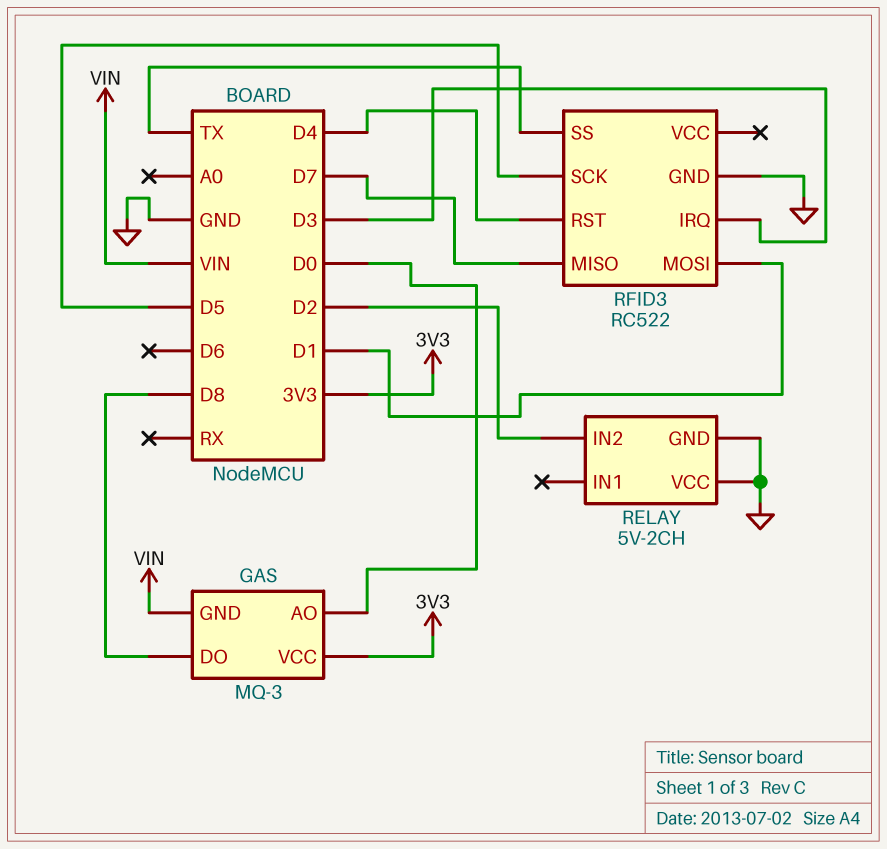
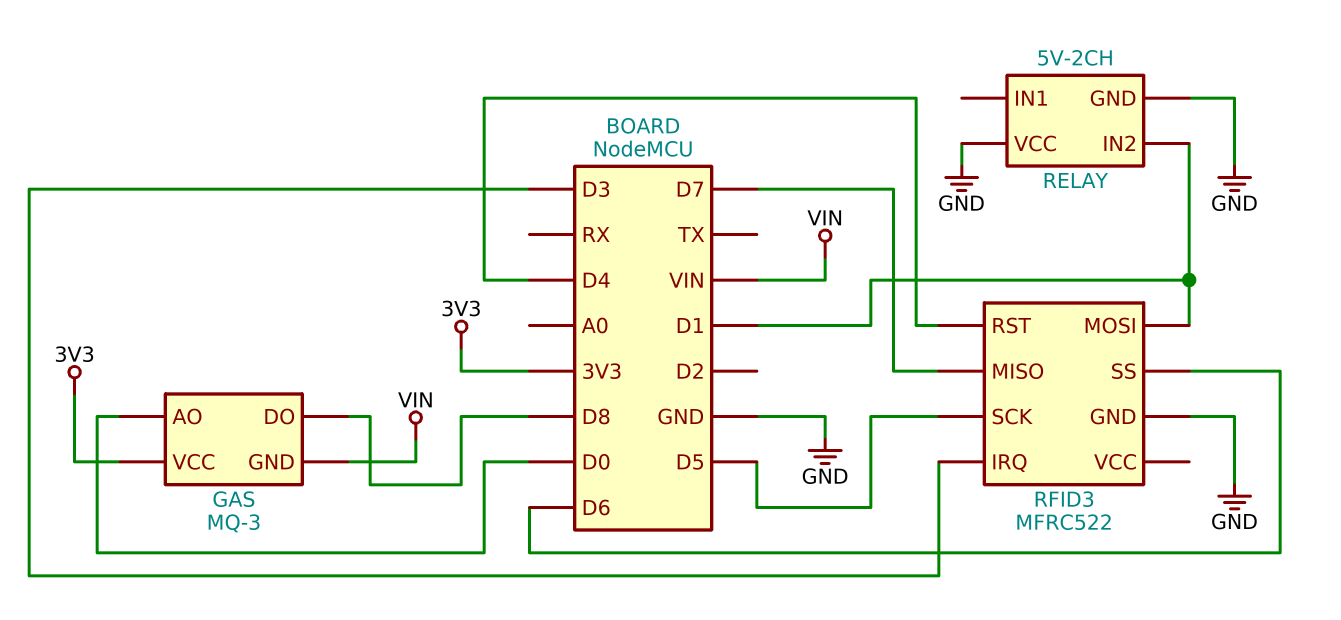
RELAY pin IN2: D2 -> D1
RFID3: RC522 -> MFRC522
RFID3 pin SS: TX -> D6

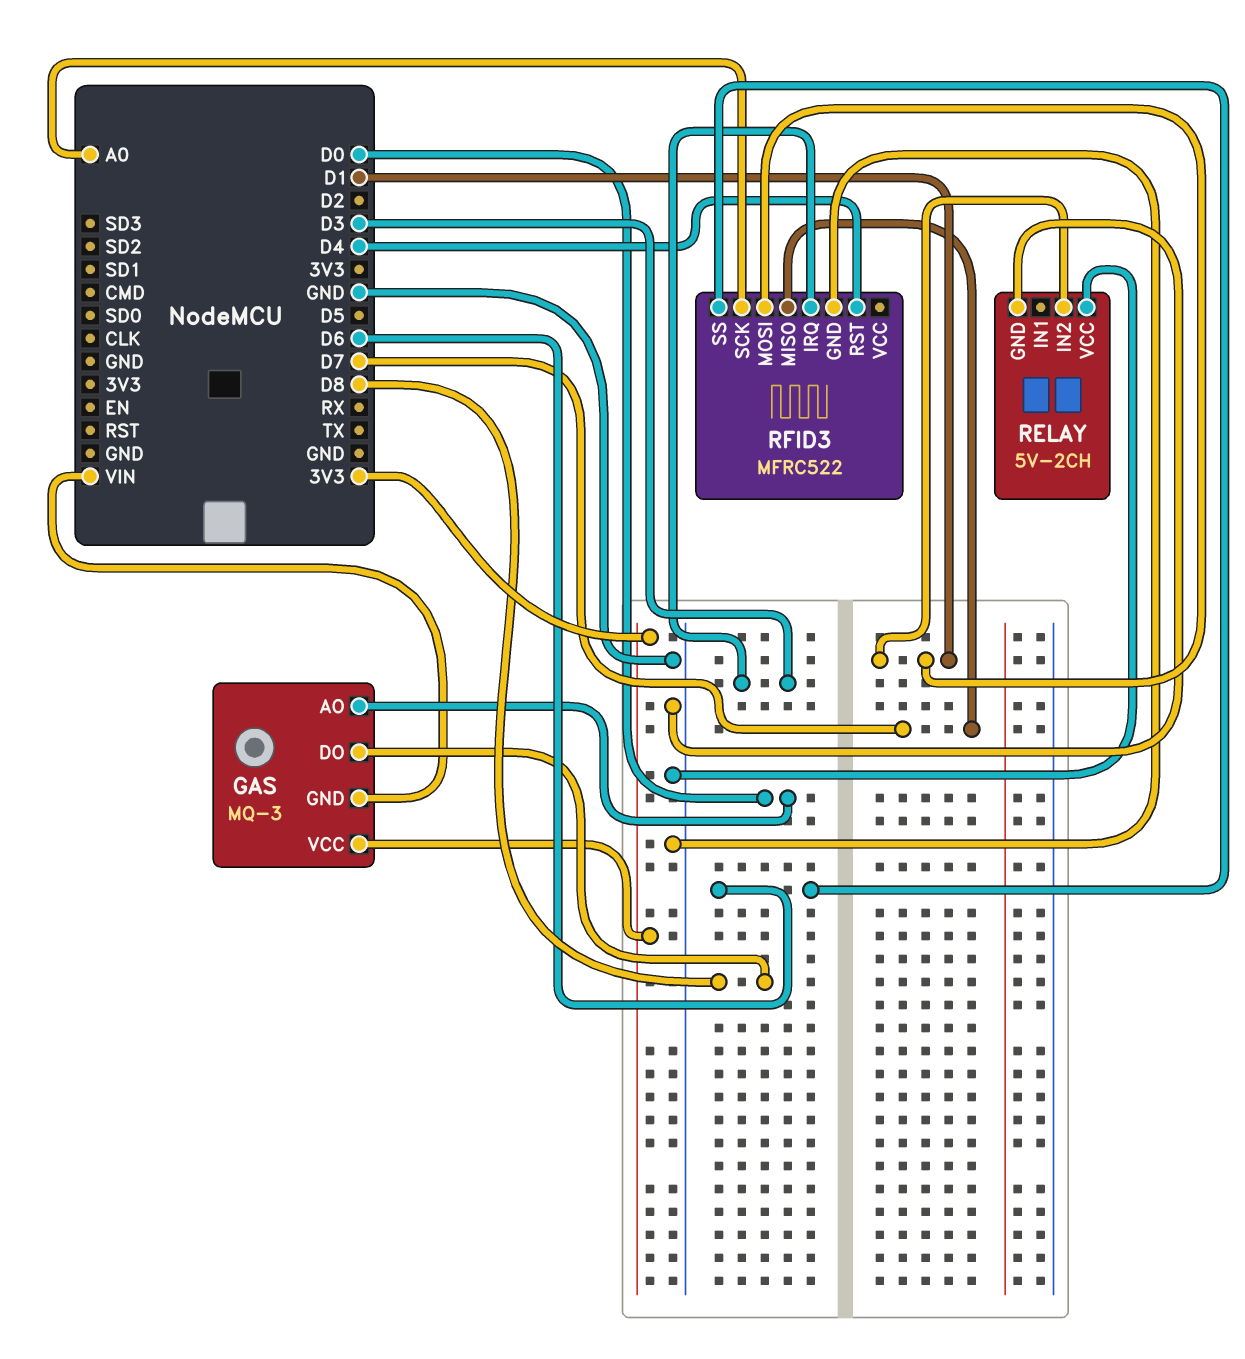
RFID3 pin SCK: D5 -> A0

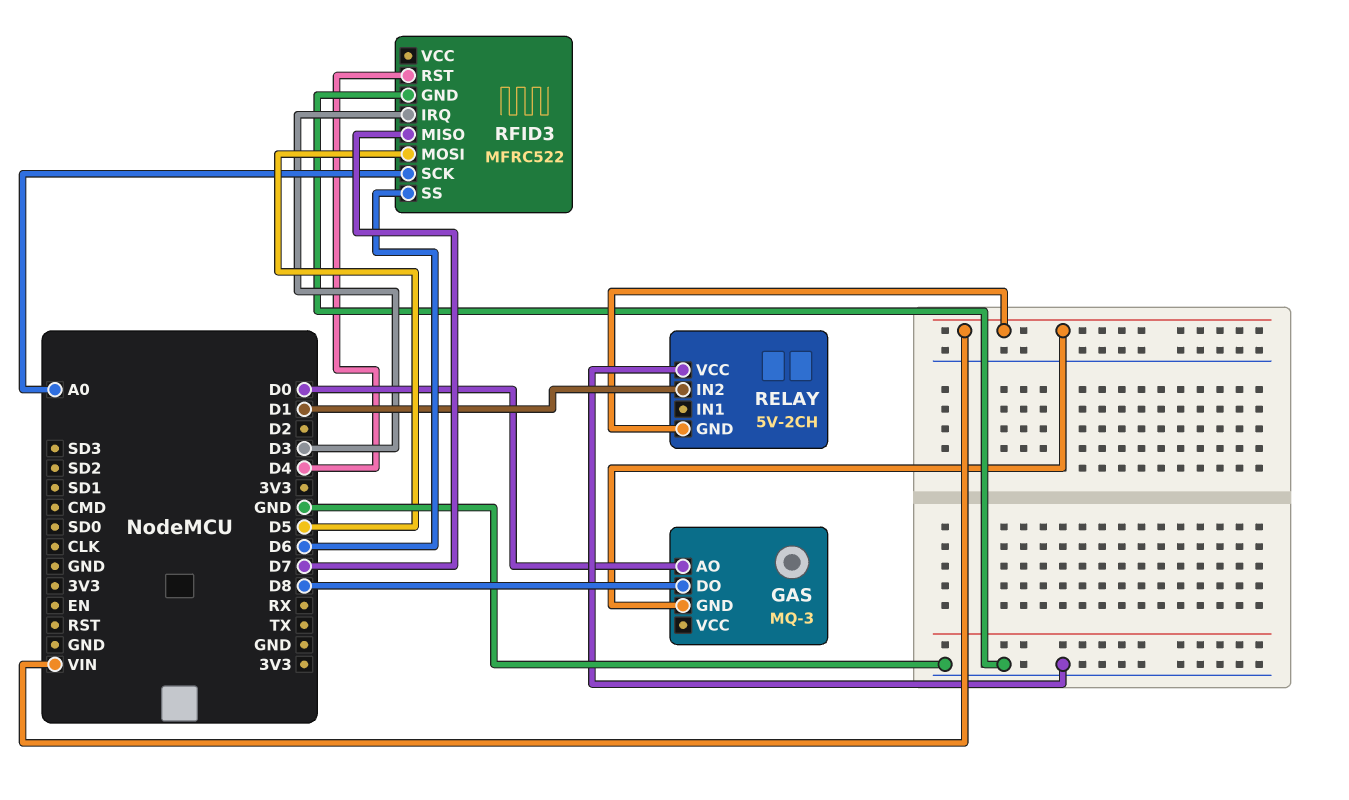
GAS pin VCC: 3V3 -> none
RELAY pin GND: GND -> VIN
RFID3 pin MOSI: D1 -> D5

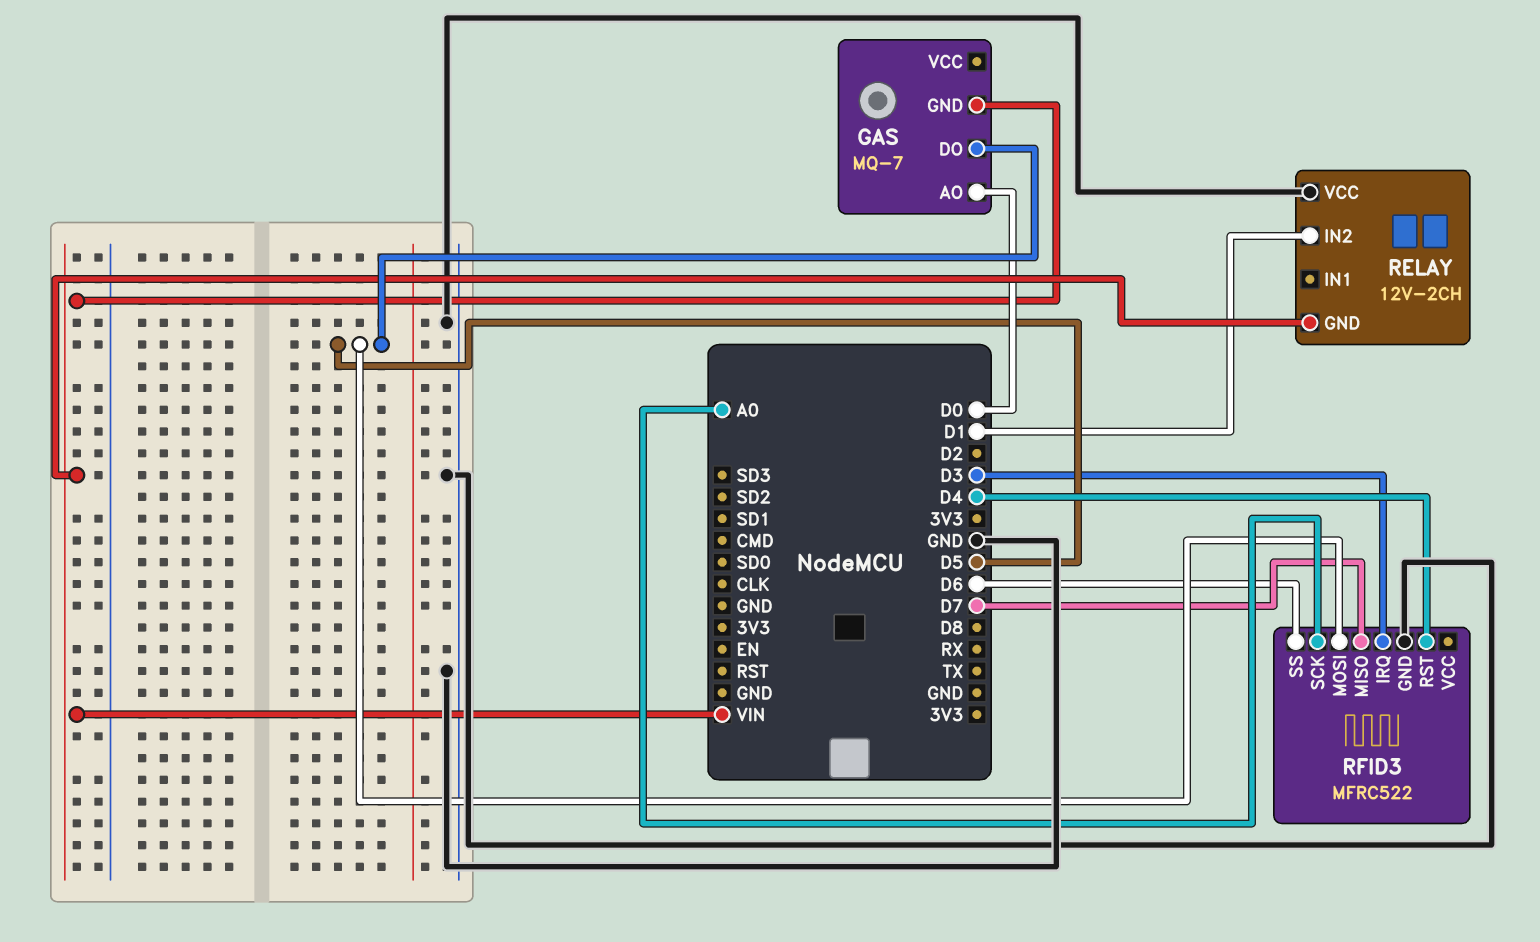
GAS: MQ-3 -> MQ-7
GAS pin DO: D8 -> D5
RELAY: 5V-2CH -> 12V-2CH

